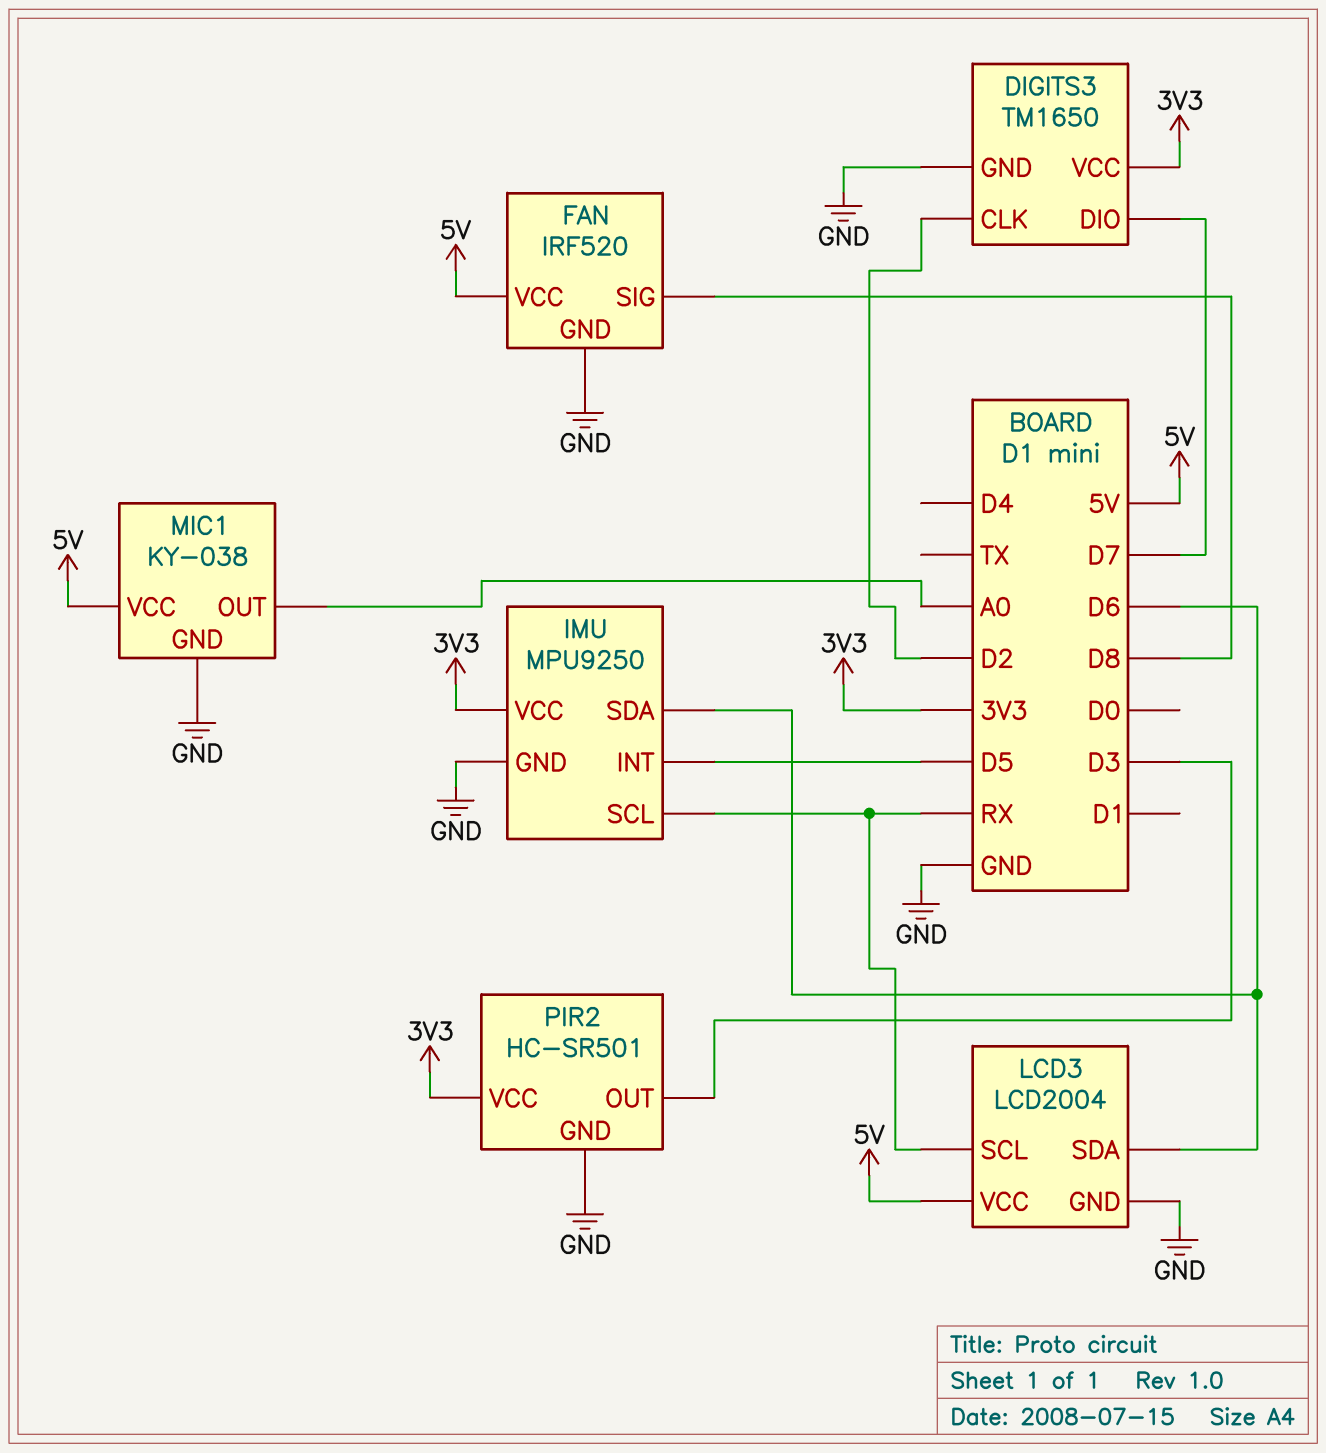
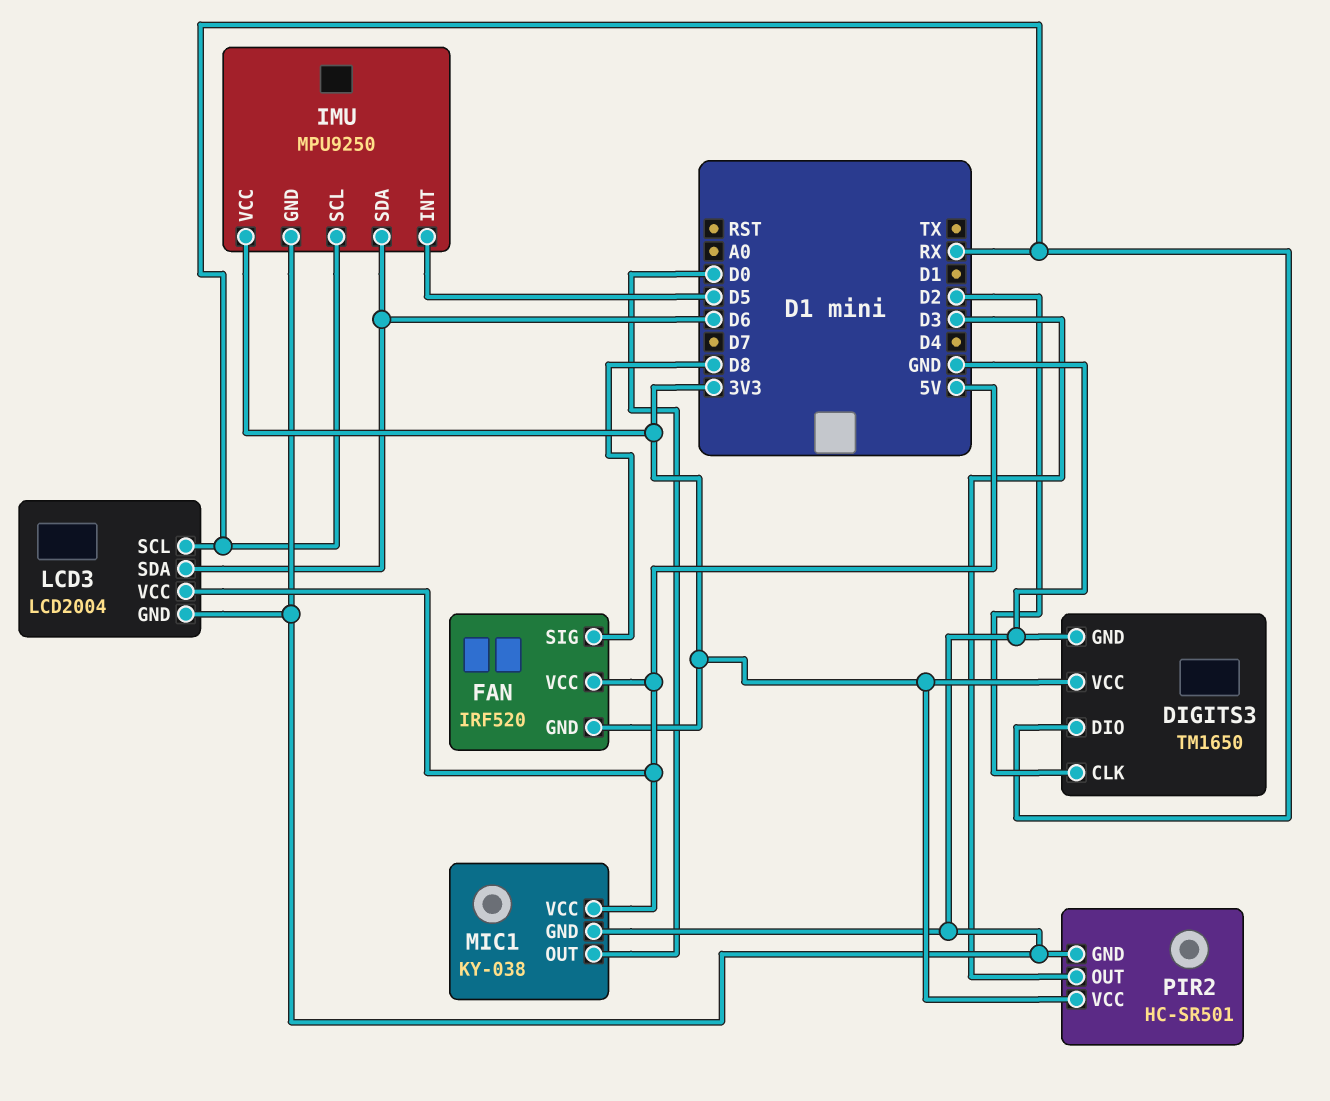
DIGITS3 pin DIO: D7 -> RX
FAN pin GND: GND -> 3V3
MIC1 pin OUT: A0 -> D0

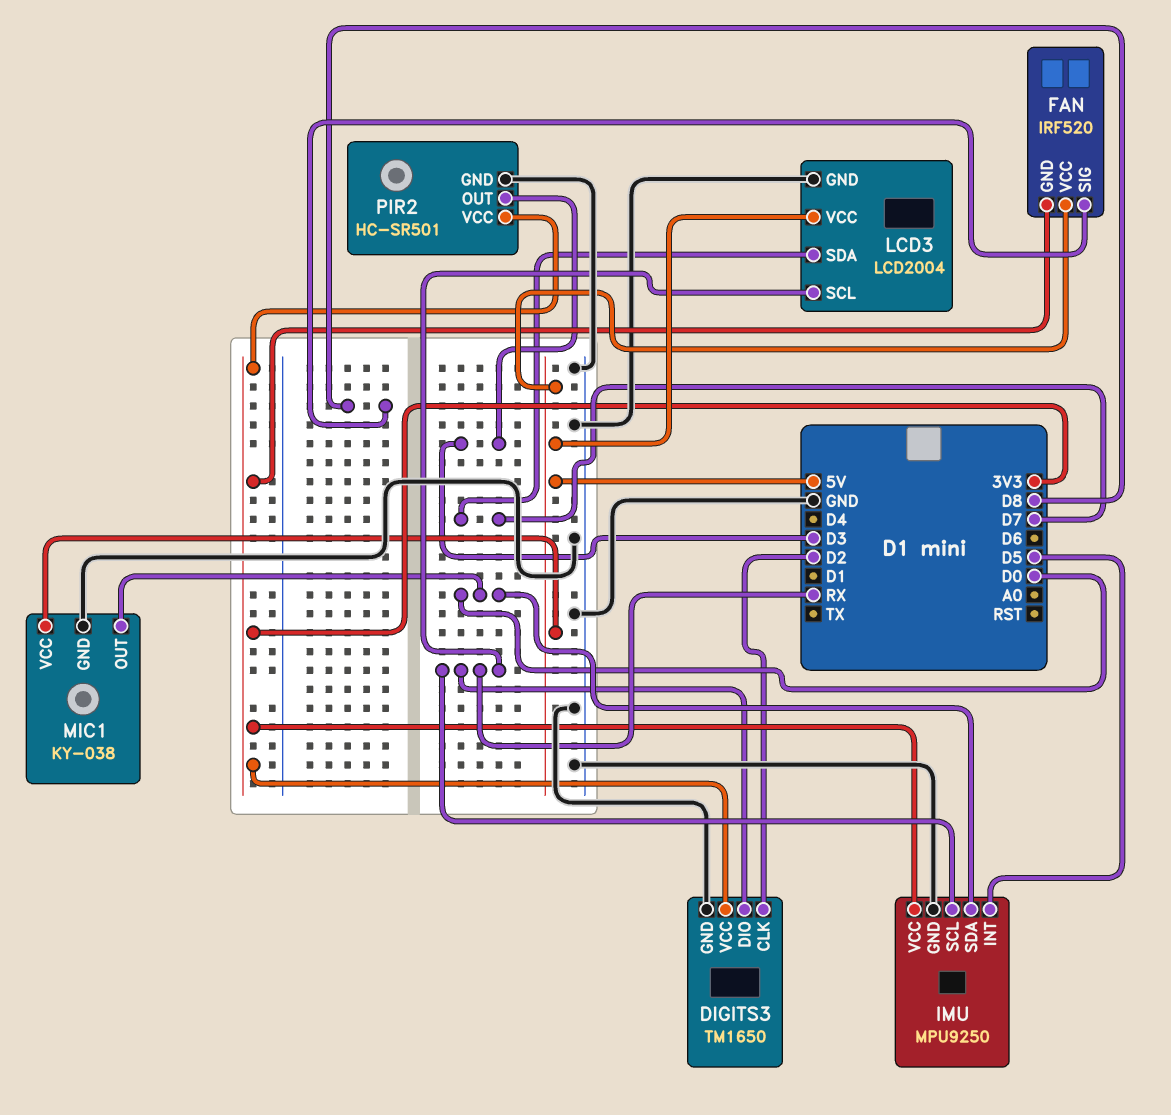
IMU pin SDA: D6 -> D0
LCD3 pin SDA: D6 -> D7

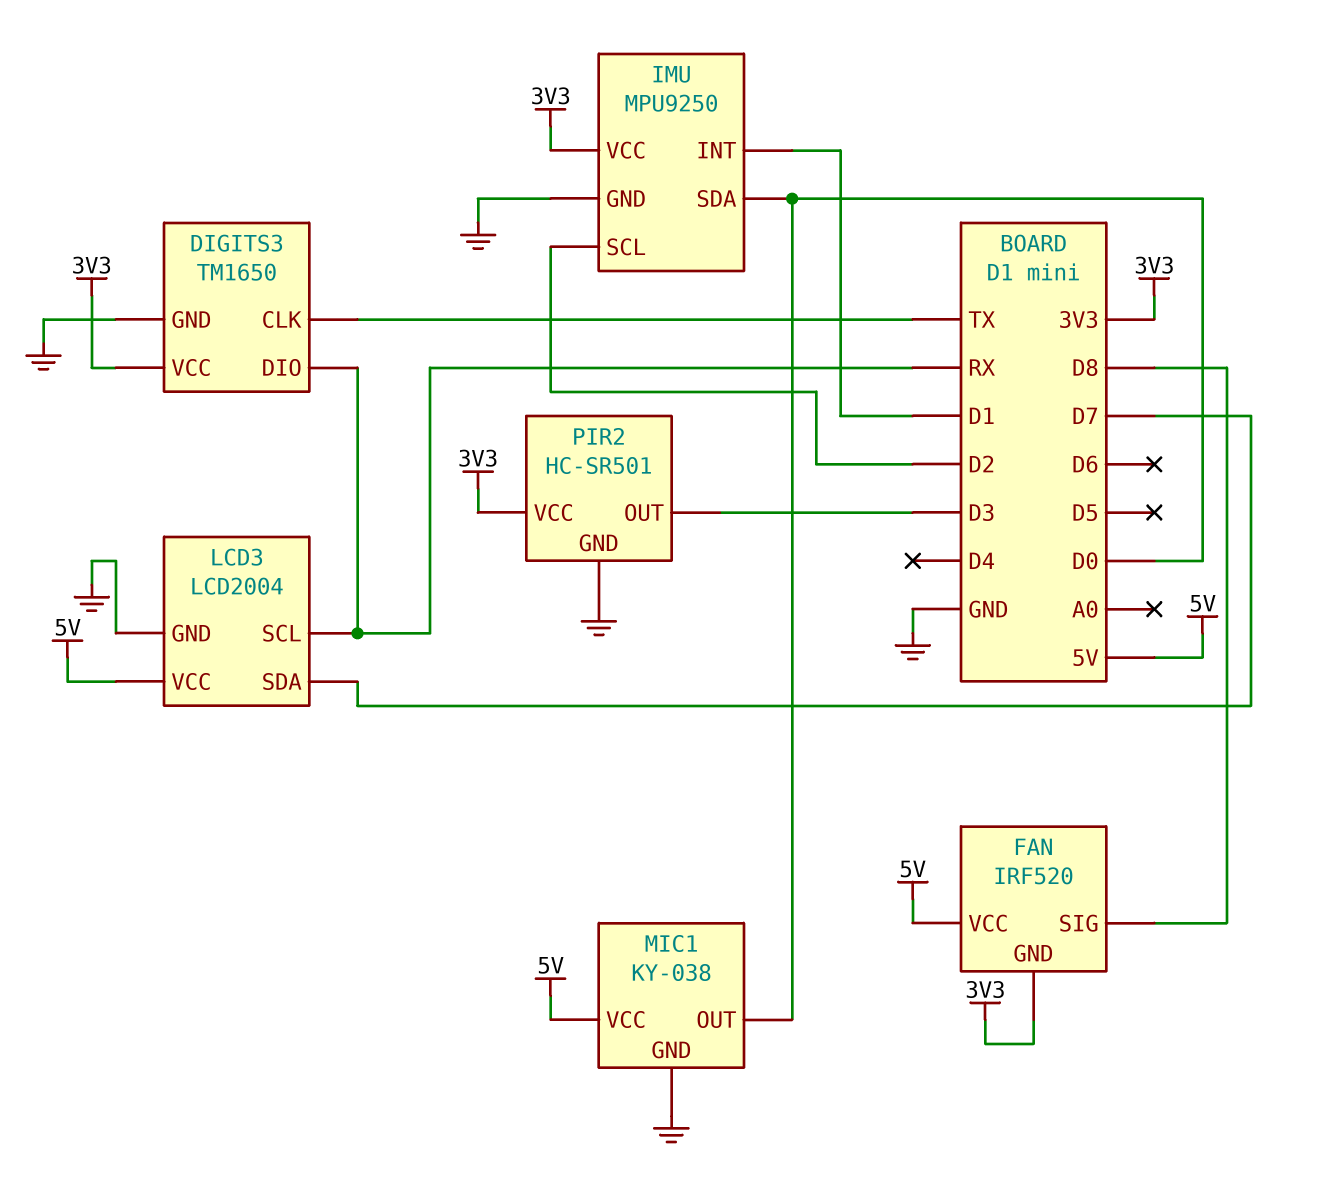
DIGITS3 pin CLK: D2 -> TX
IMU pin INT: D5 -> D1
IMU pin SCL: RX -> D2

